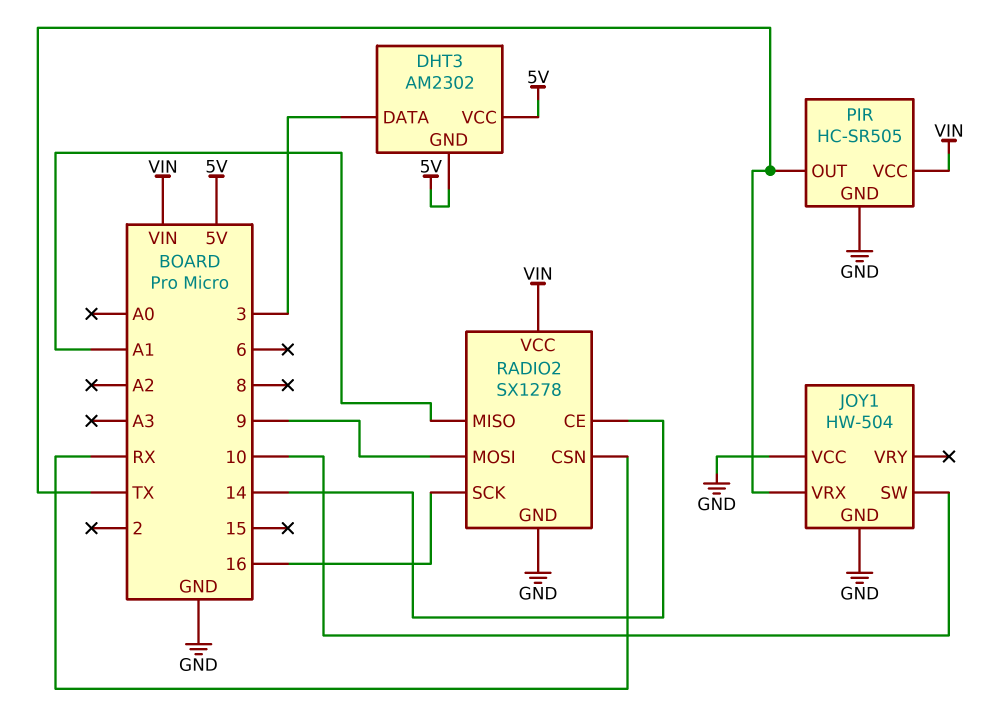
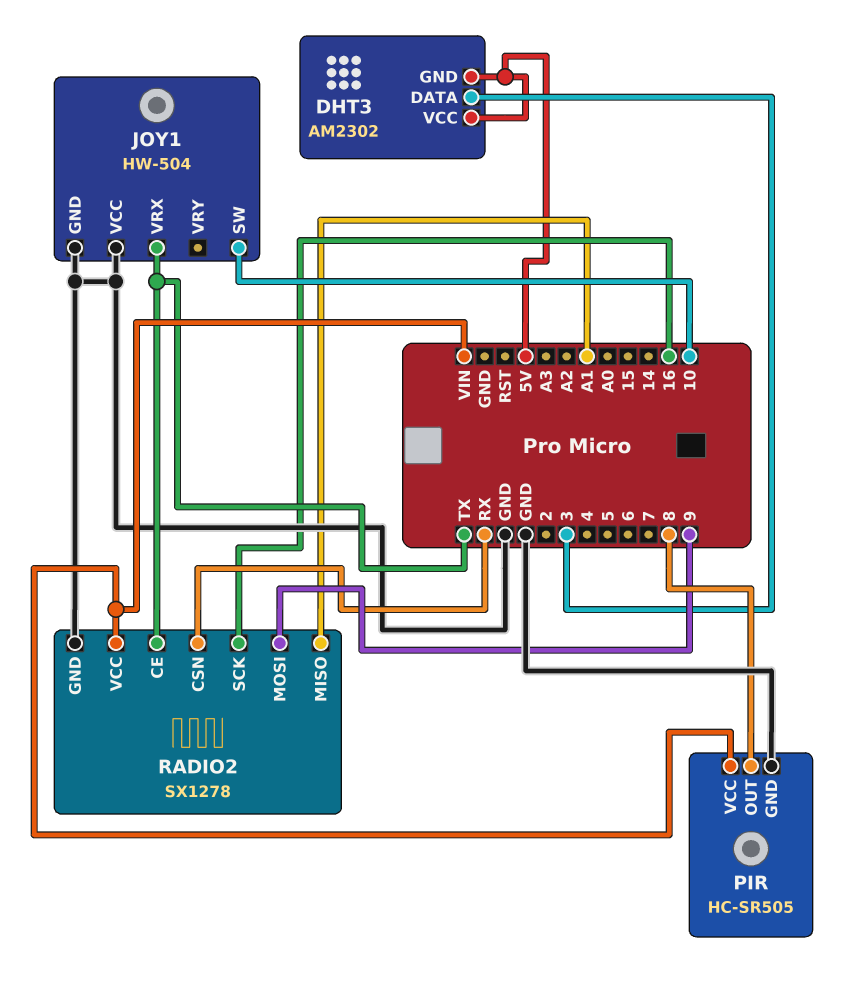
PIR pin OUT: TX -> 8
RADIO2 pin CE: 14 -> TX

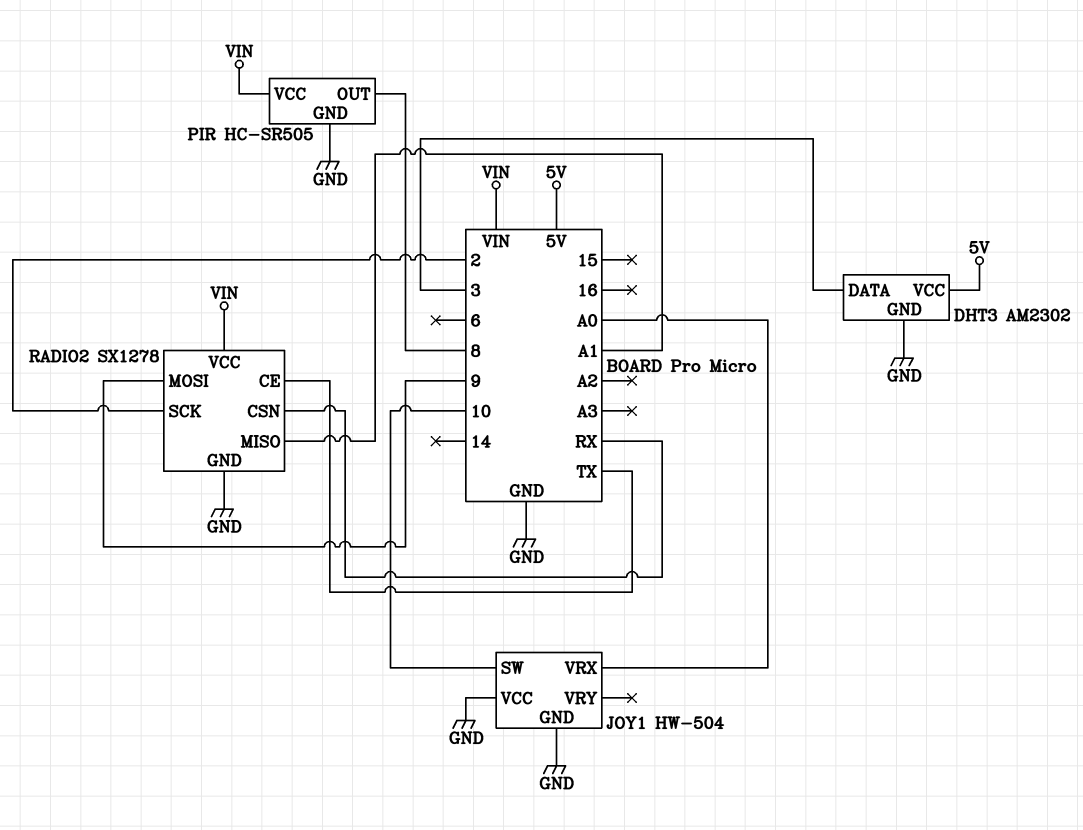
DHT3 pin GND: 5V -> GND
JOY1 pin VRX: TX -> A0
RADIO2 pin SCK: 16 -> 2

